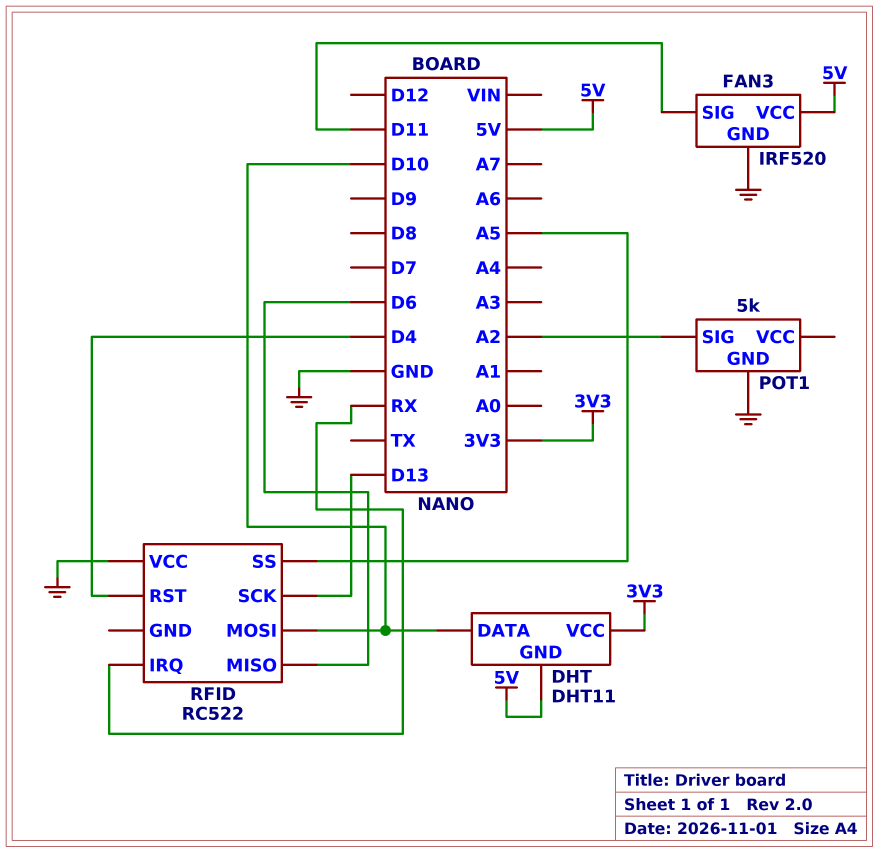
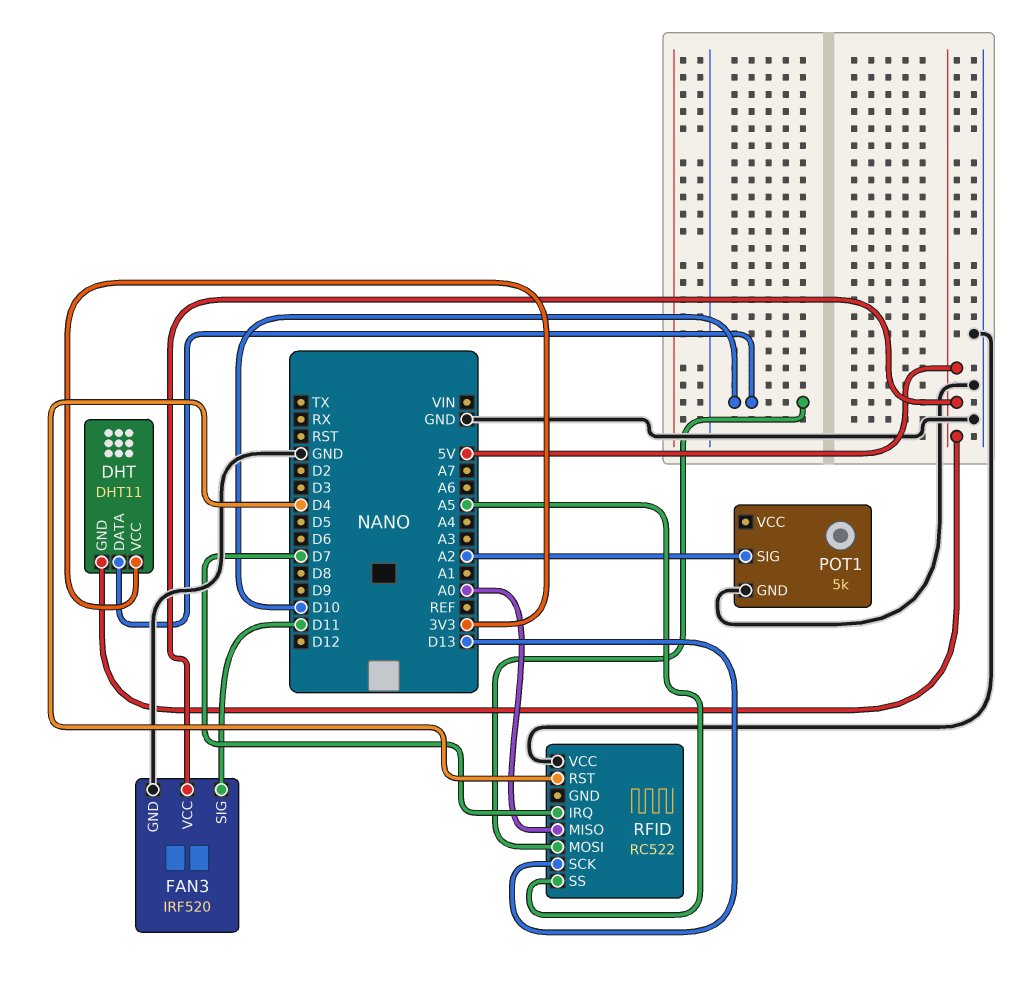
RFID pin IRQ: RX -> D7
RFID pin MISO: D6 -> A0

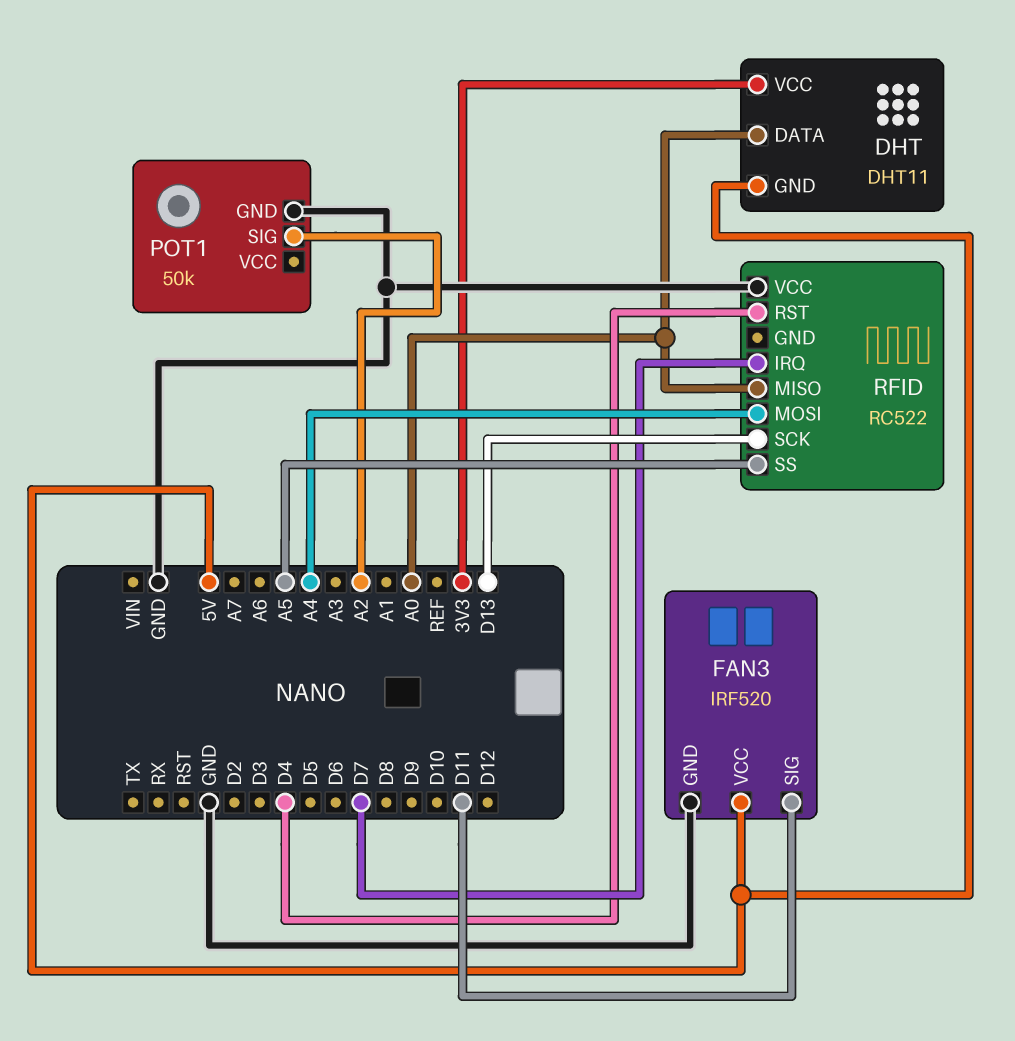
DHT pin DATA: D10 -> A0
POT1: 5k -> 50k
RFID pin MOSI: D10 -> A4

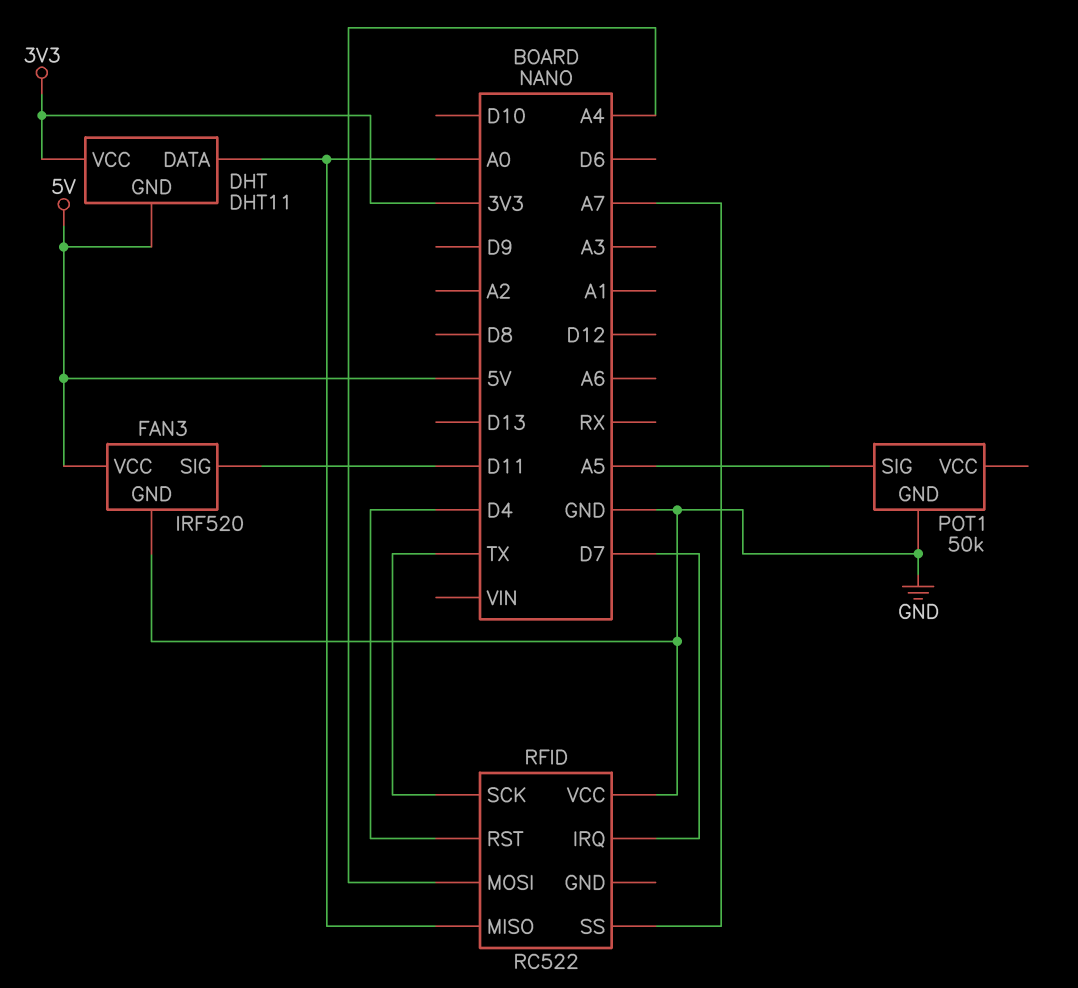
POT1 pin SIG: A2 -> A5
RFID pin SCK: D13 -> TX
RFID pin SS: A5 -> A7

